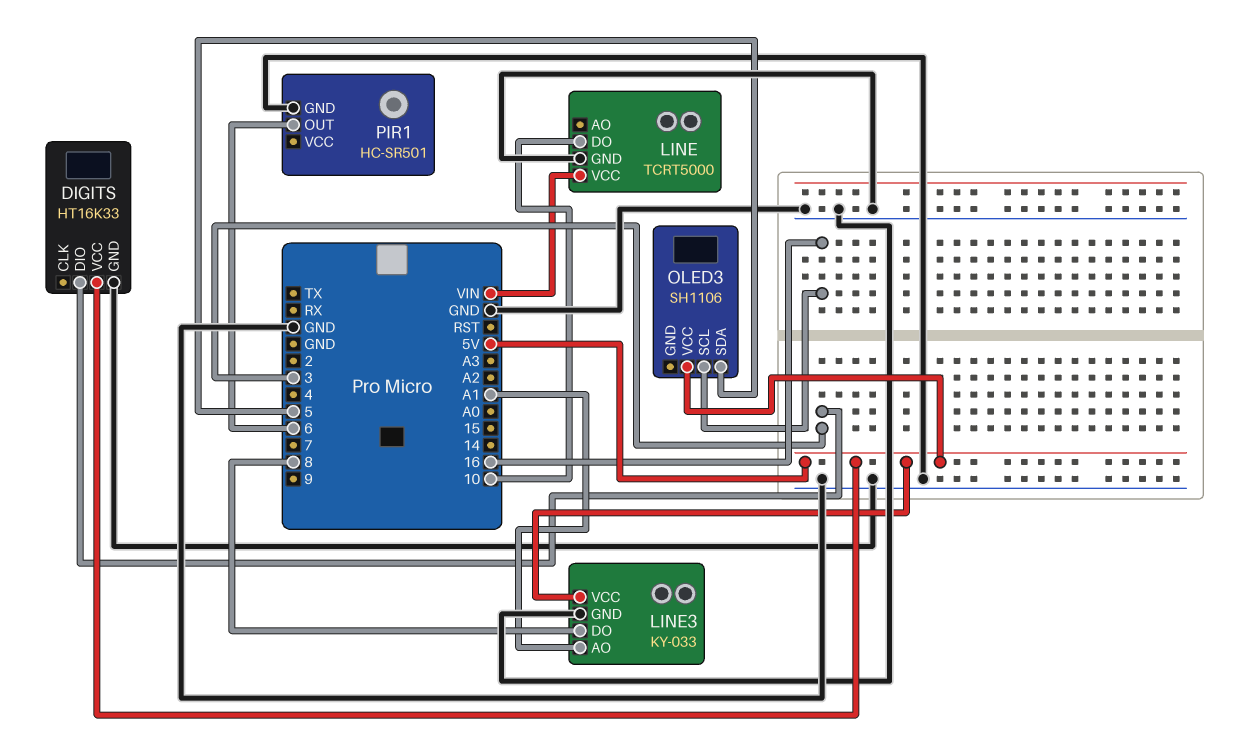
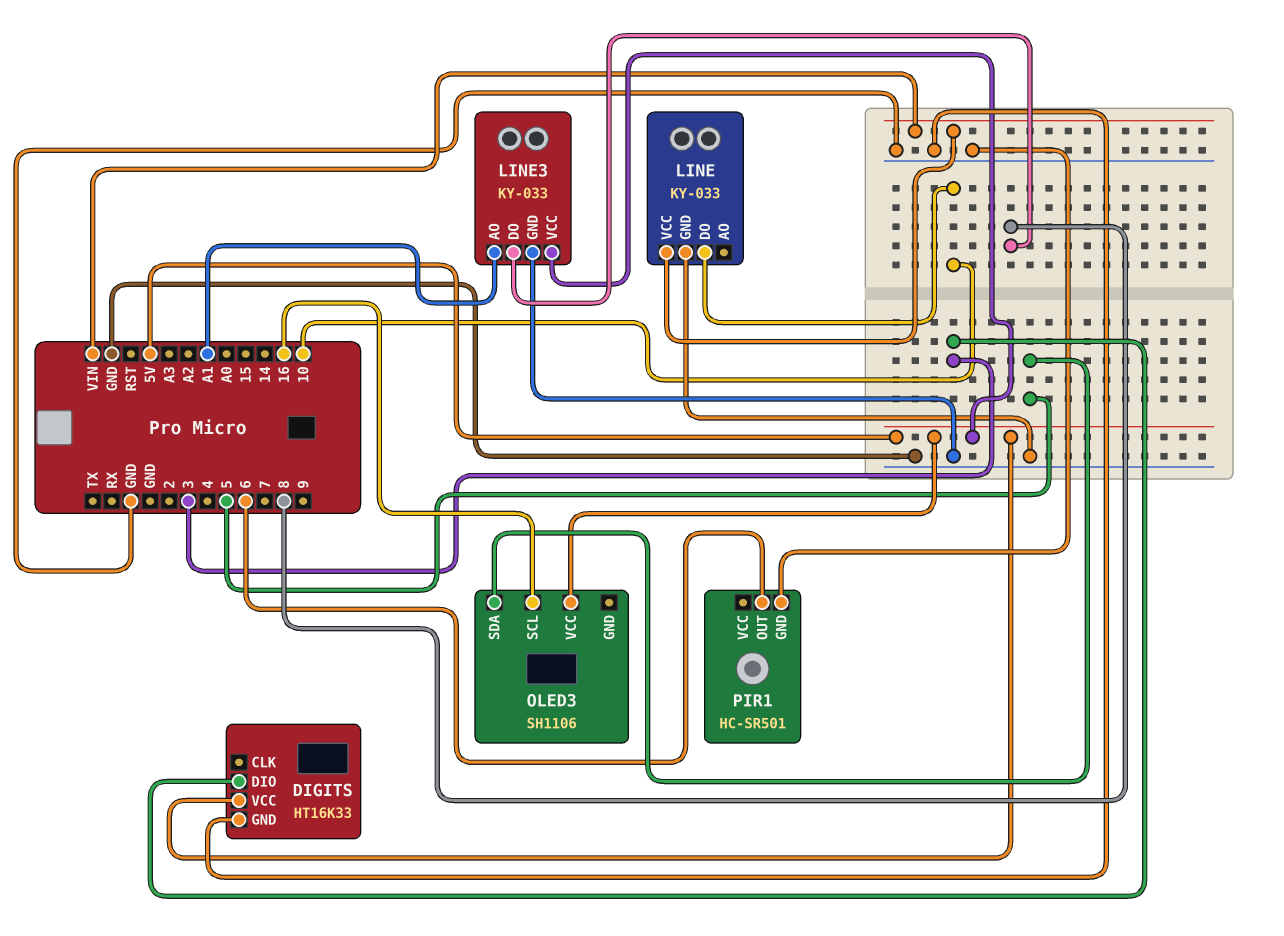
LINE: TCRT5000 -> KY-033

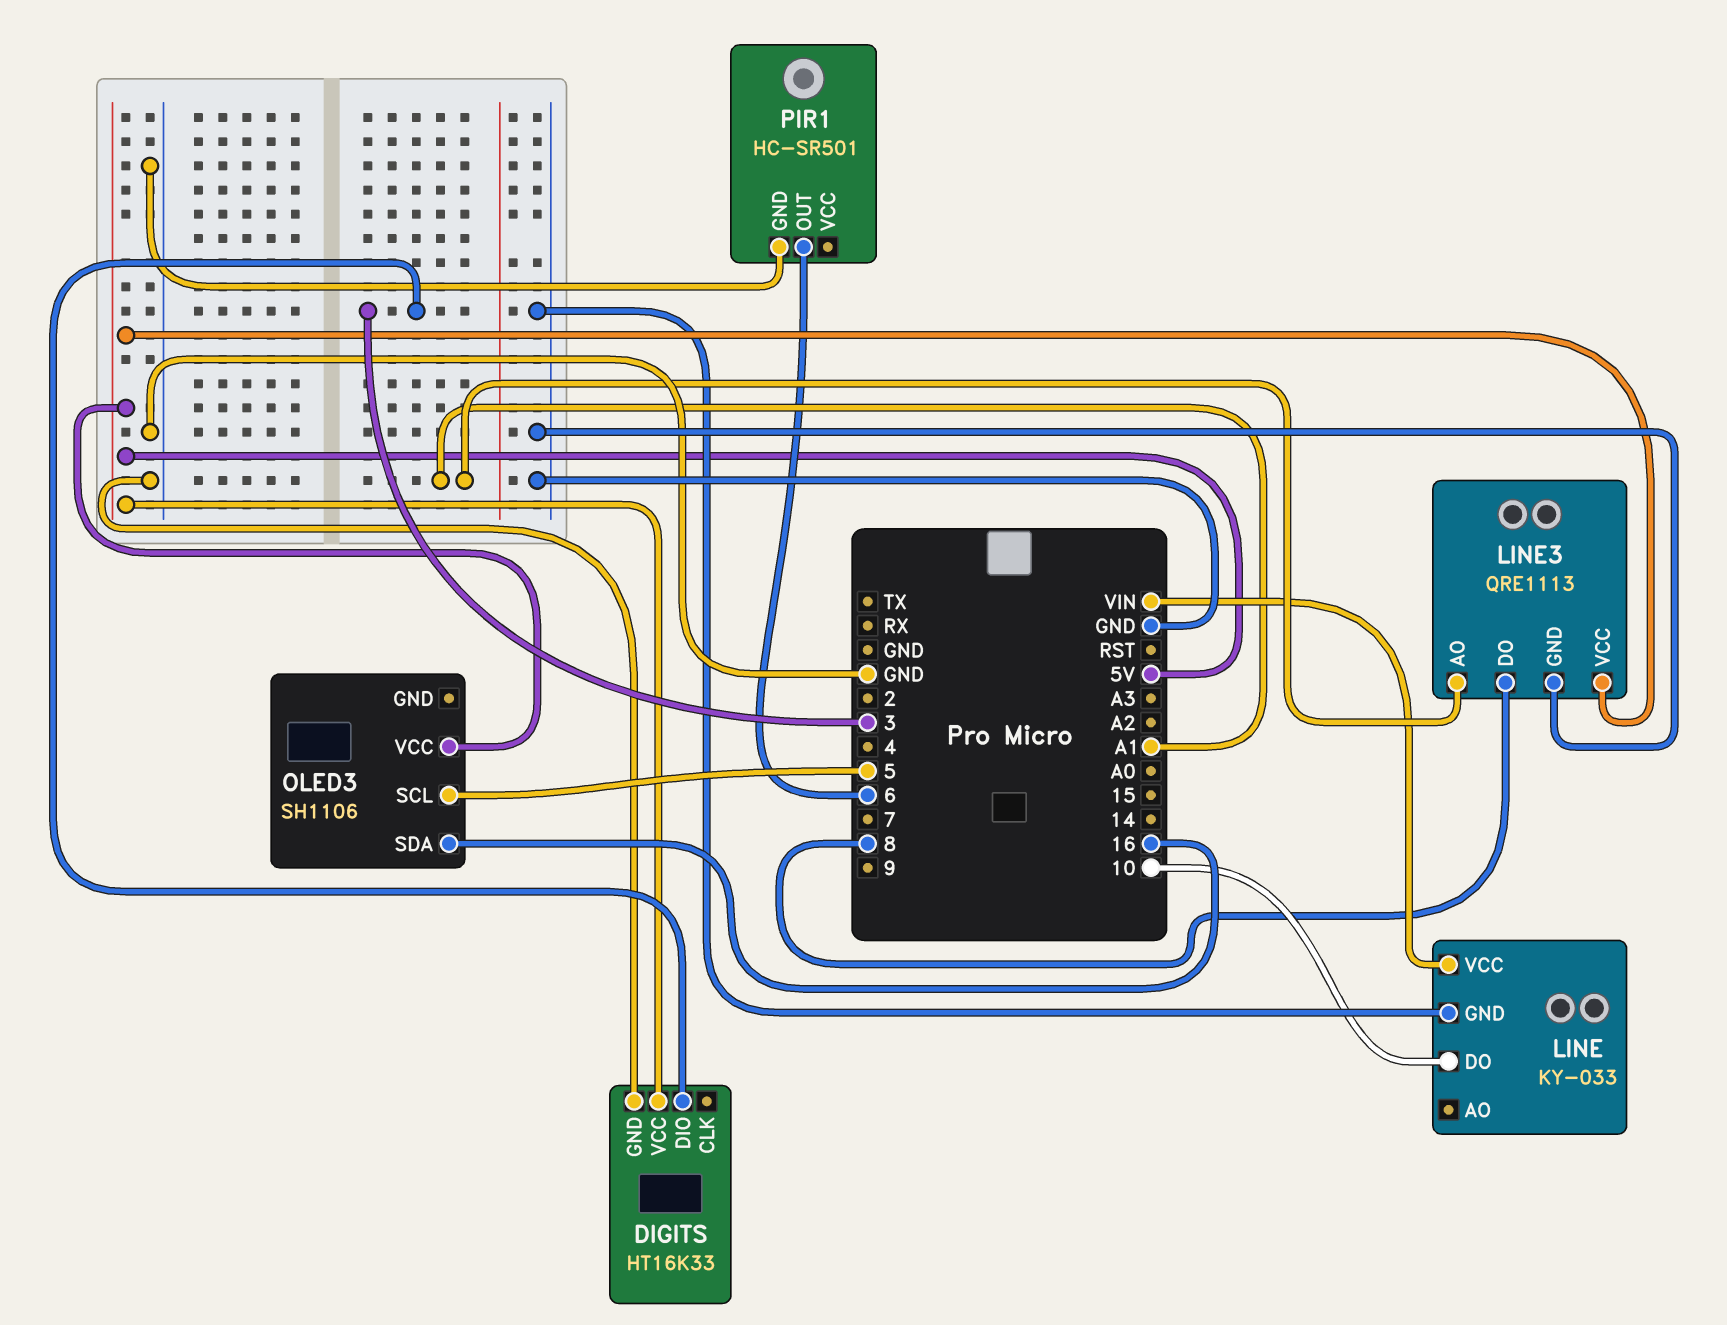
LINE3: KY-033 -> QRE1113
OLED3 pin SCL: 16 -> 5
OLED3 pin SDA: 5 -> 16

